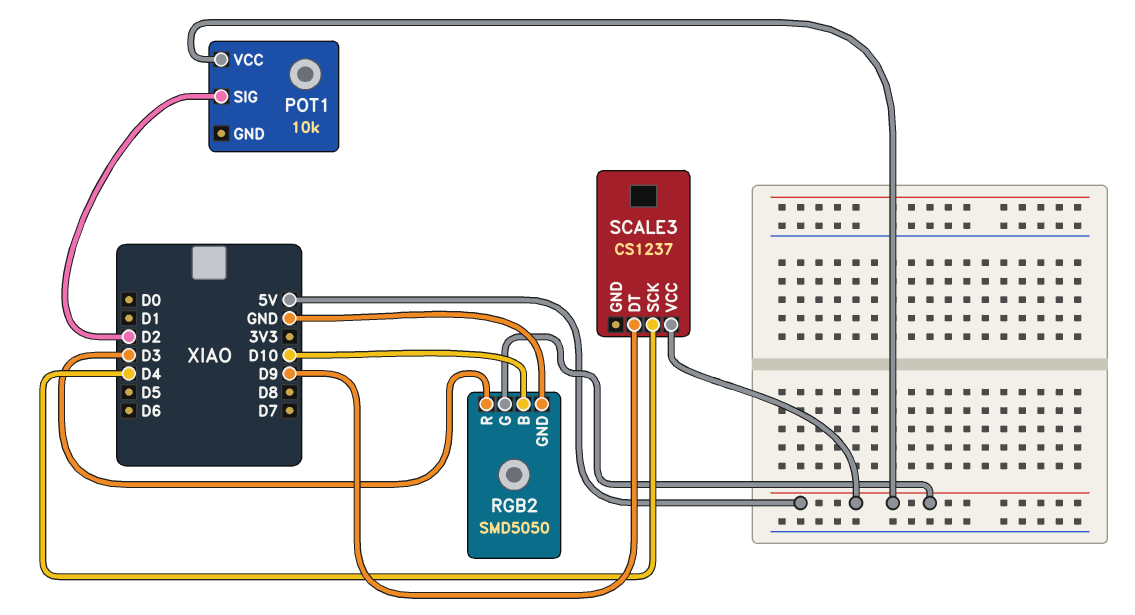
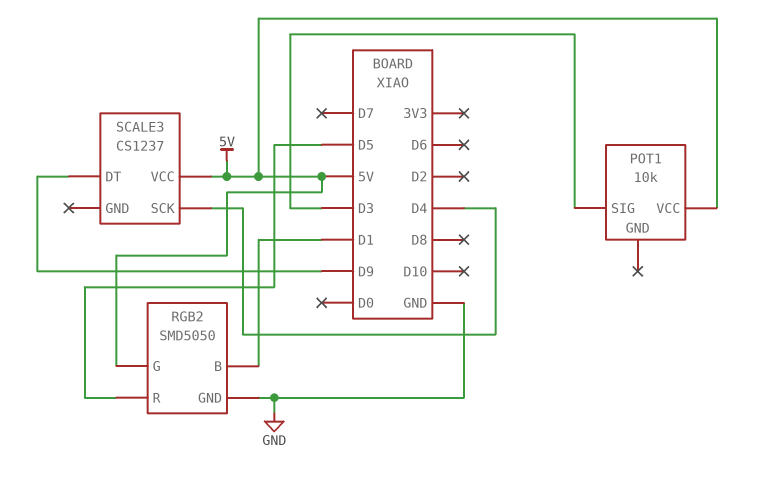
POT1 pin SIG: D2 -> D3
RGB2 pin B: D10 -> D1
RGB2 pin R: D3 -> D5

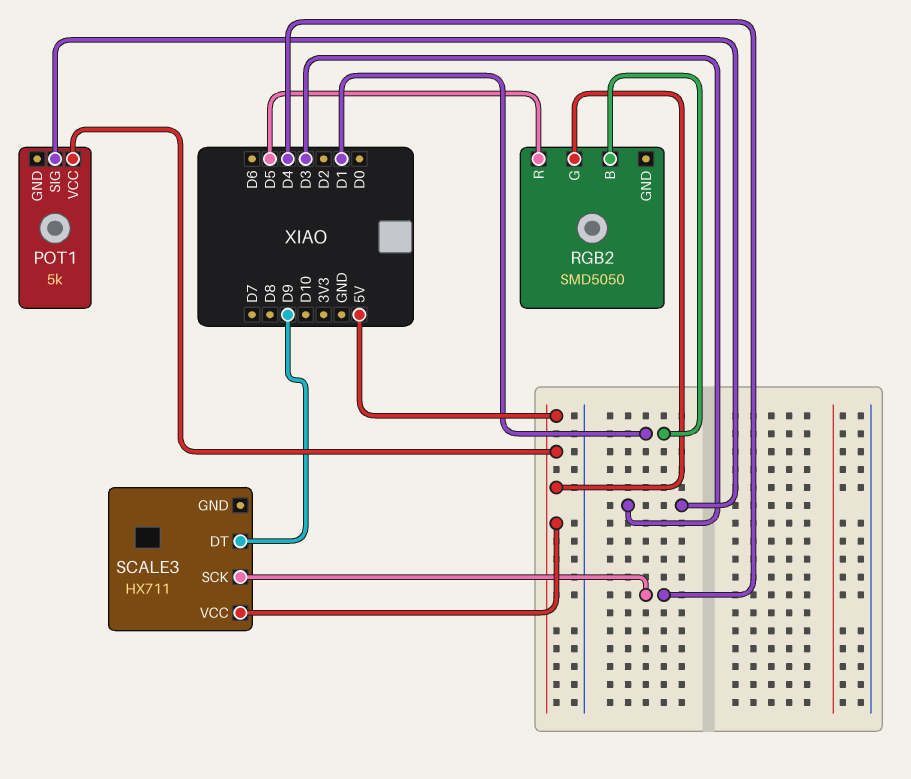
POT1: 10k -> 5k
RGB2 pin GND: GND -> none
SCALE3: CS1237 -> HX711

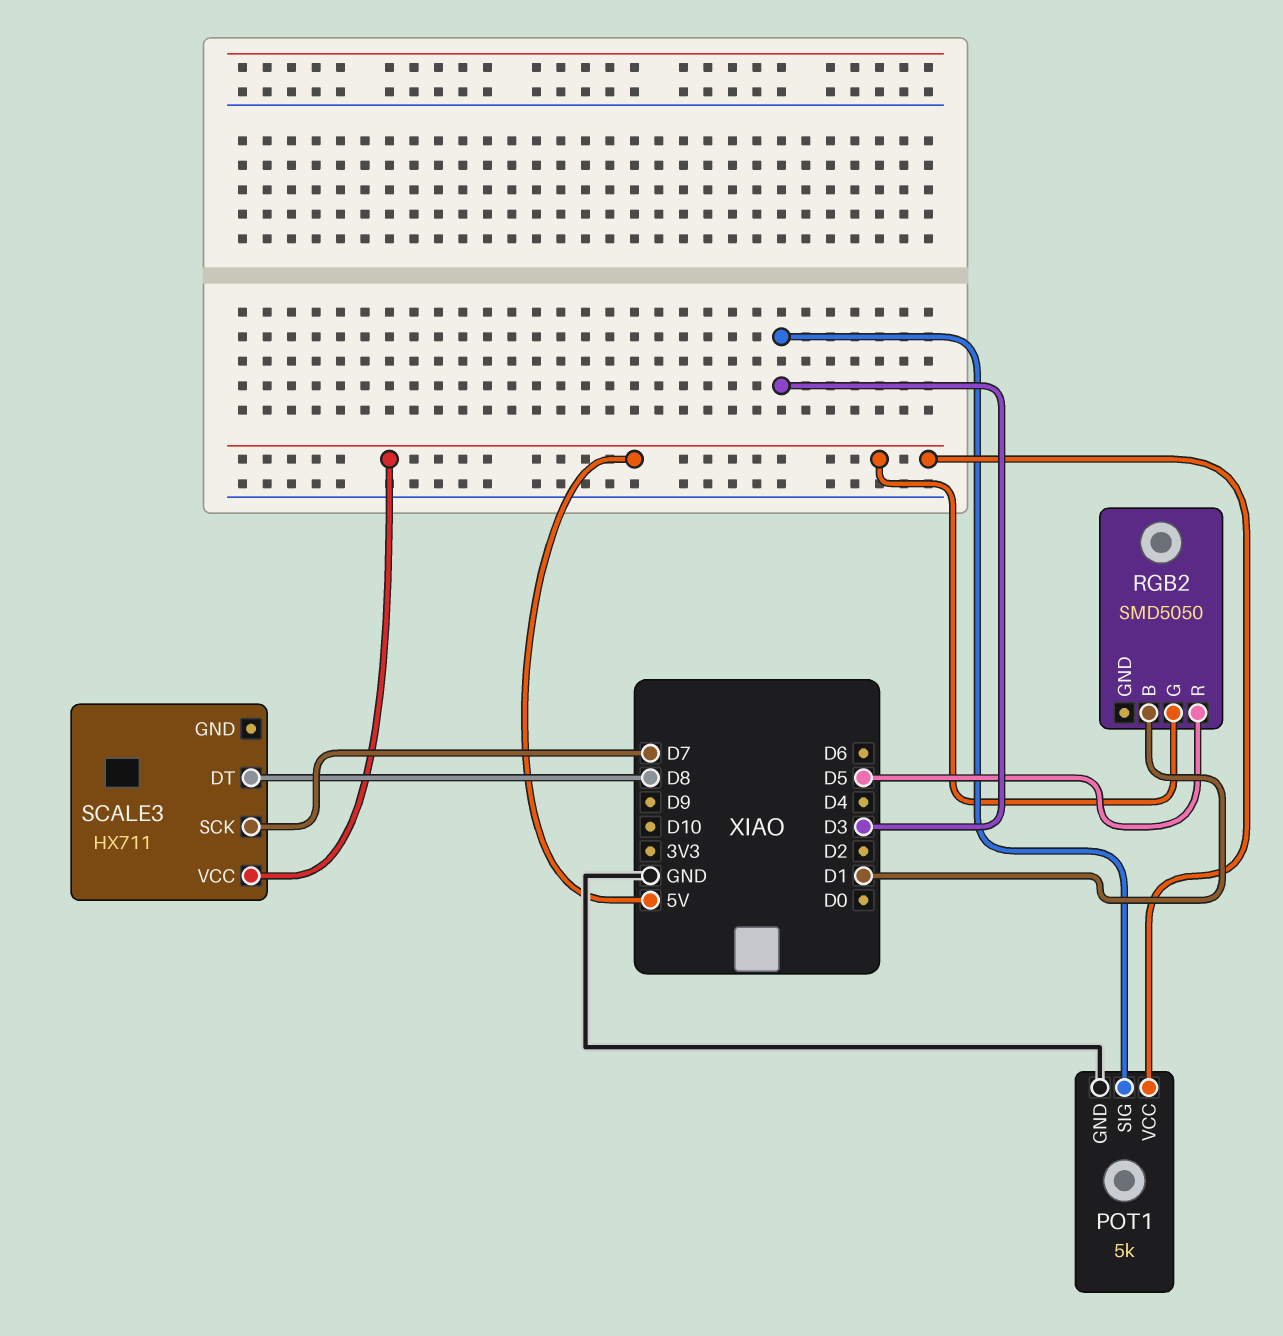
POT1 pin GND: none -> GND
SCALE3 pin DT: D9 -> D8
SCALE3 pin SCK: D4 -> D7

